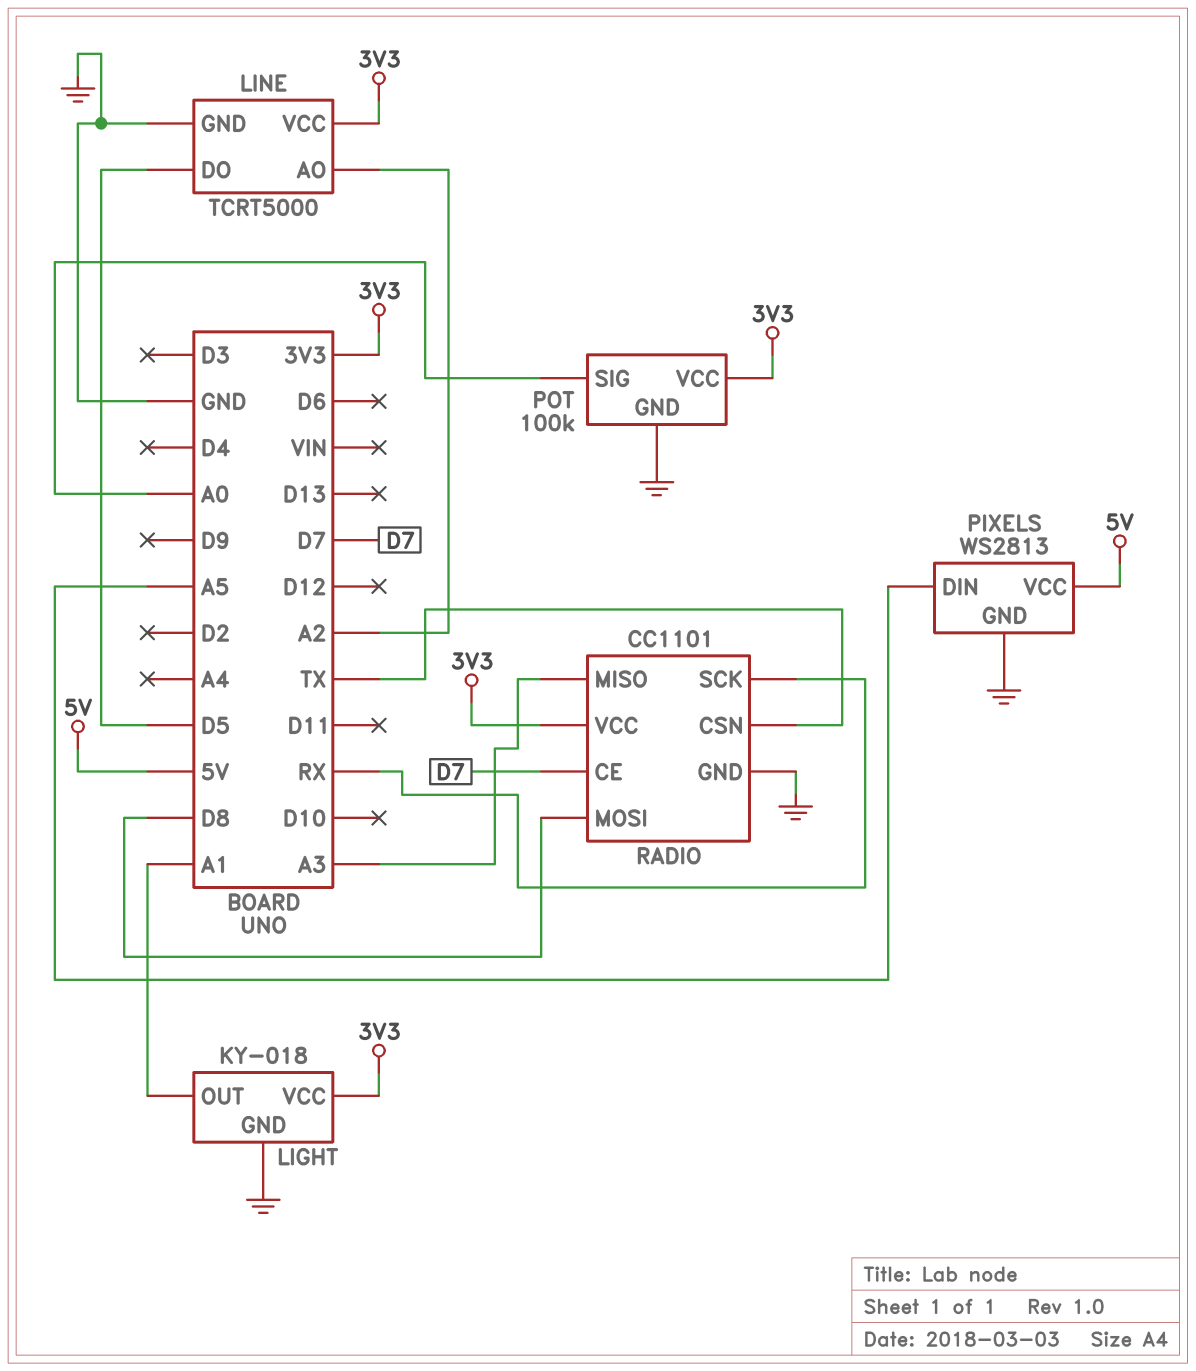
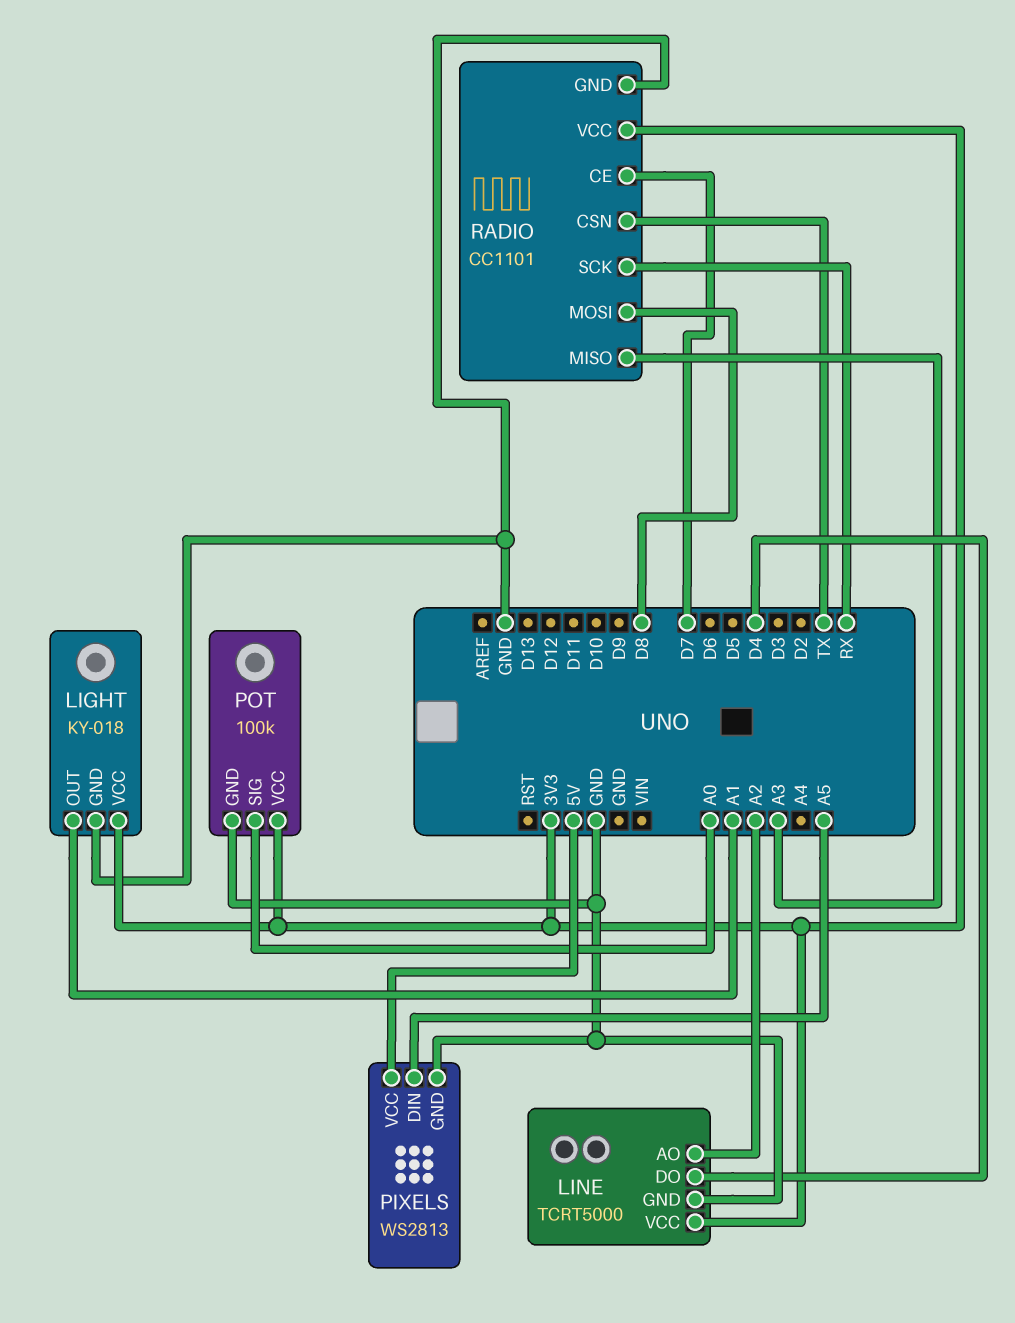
LINE pin DO: D5 -> D4

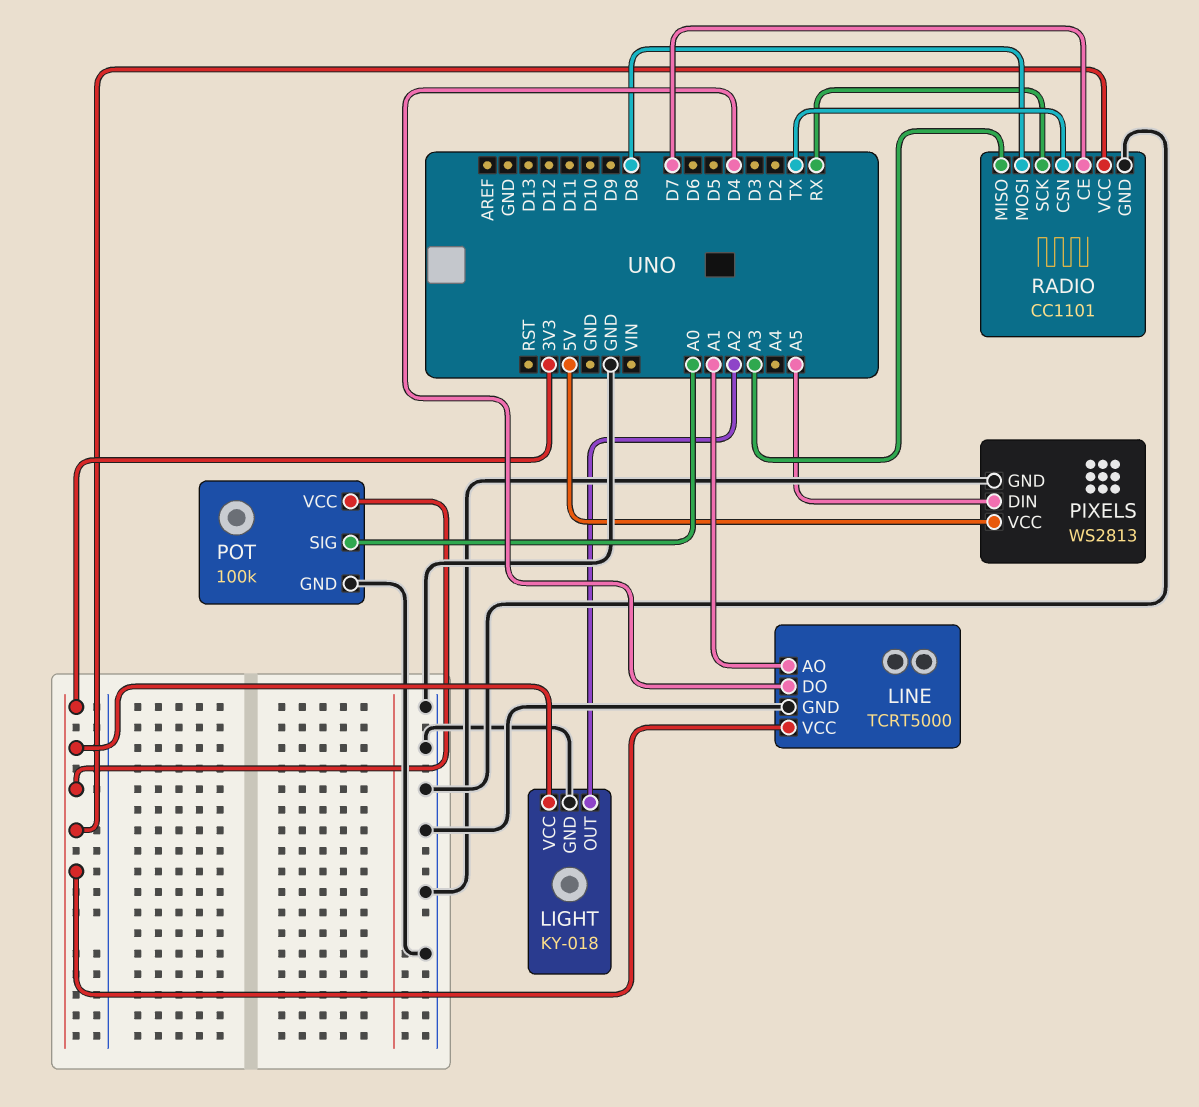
LIGHT pin OUT: A1 -> A2
LINE pin AO: A2 -> A1

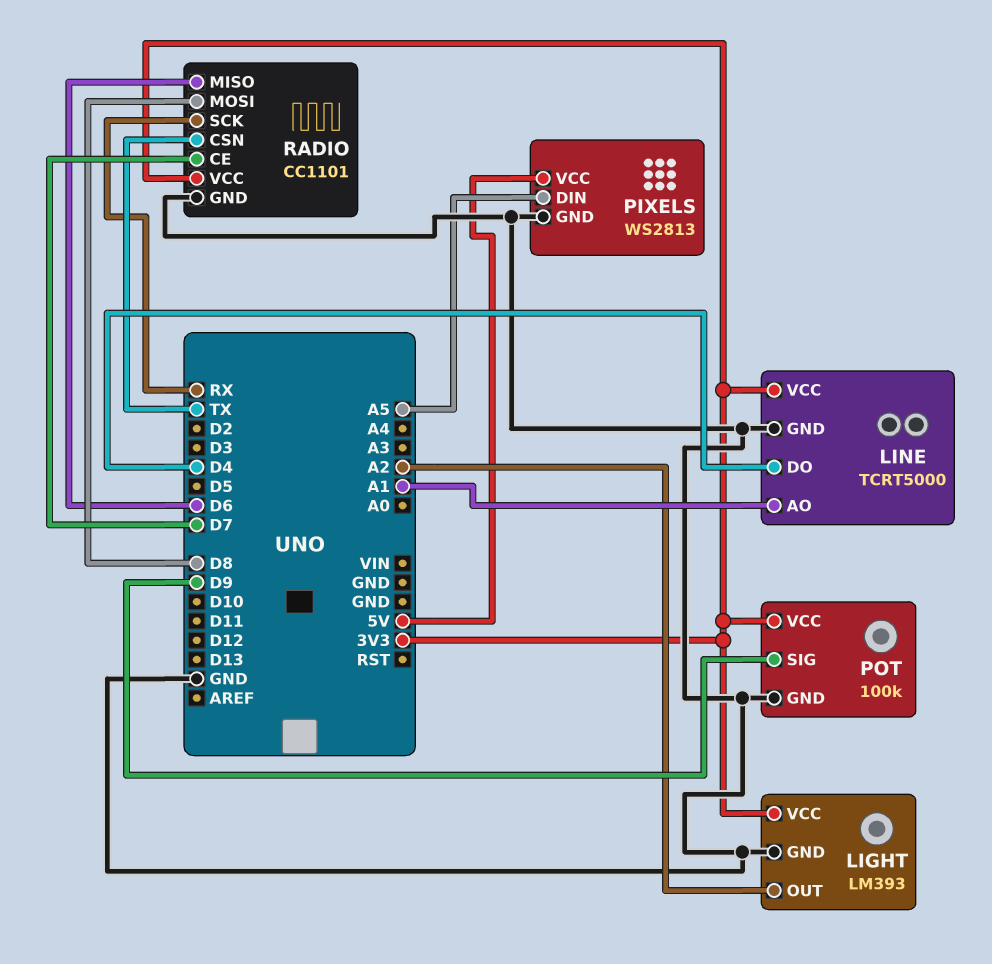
LIGHT: KY-018 -> LM393
POT pin SIG: A0 -> D9
RADIO pin MISO: A3 -> D6

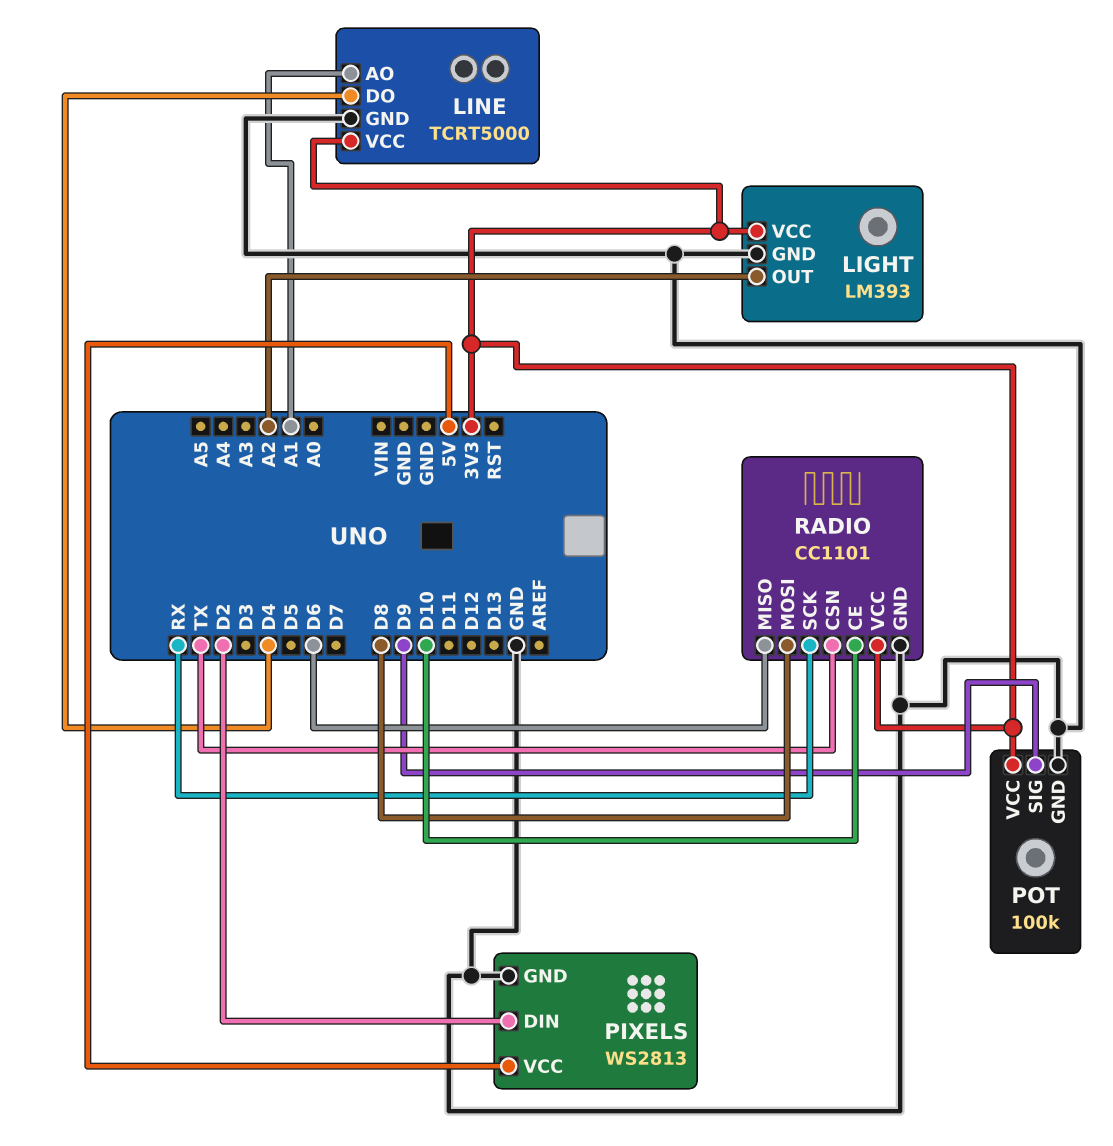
PIXELS pin DIN: A5 -> D2
RADIO pin CE: D7 -> D10

